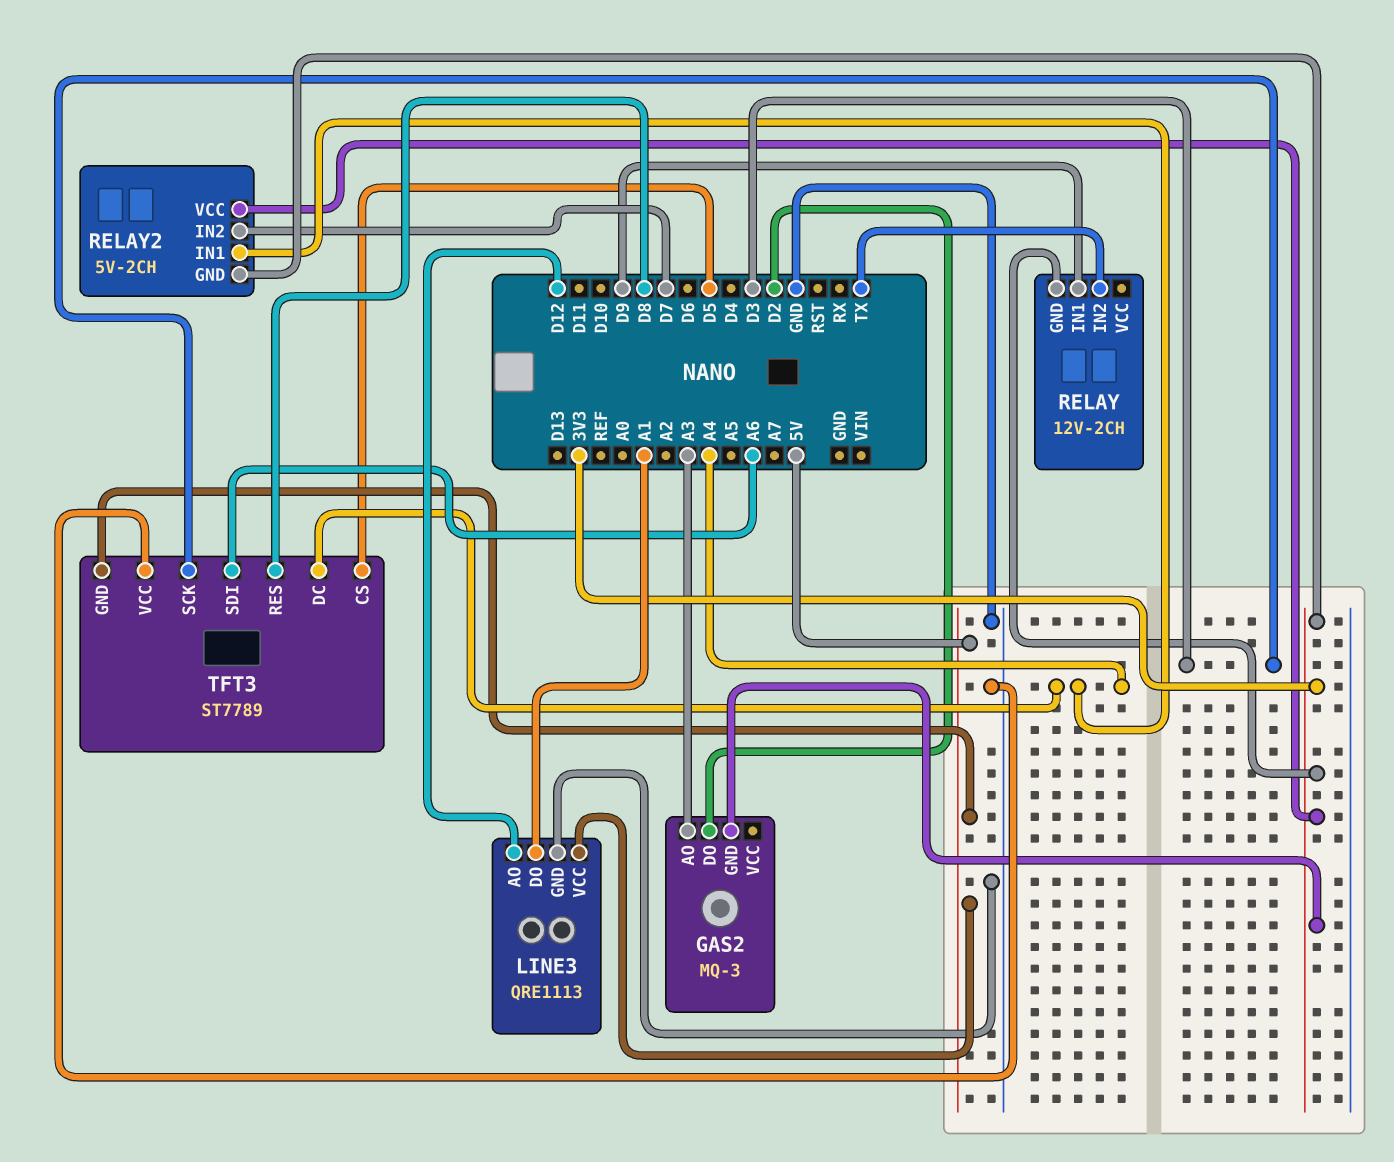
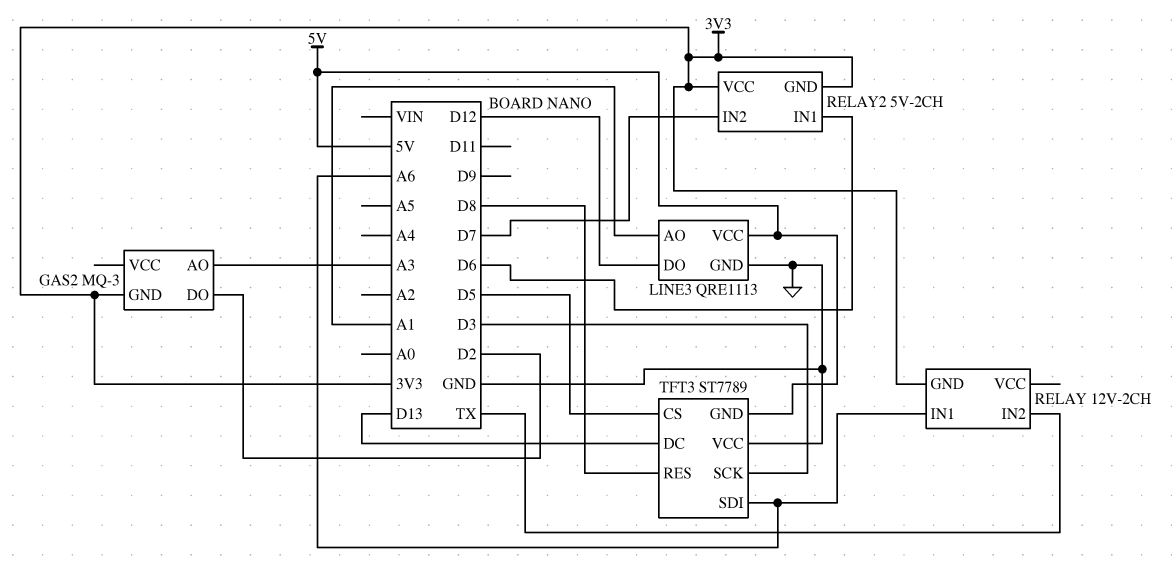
LINE3 pin AO: D12 -> A1
LINE3 pin DO: A1 -> D12
RELAY pin IN1: D9 -> A6
RELAY2 pin IN1: A4 -> D6
TFT3 pin DC: A4 -> D13

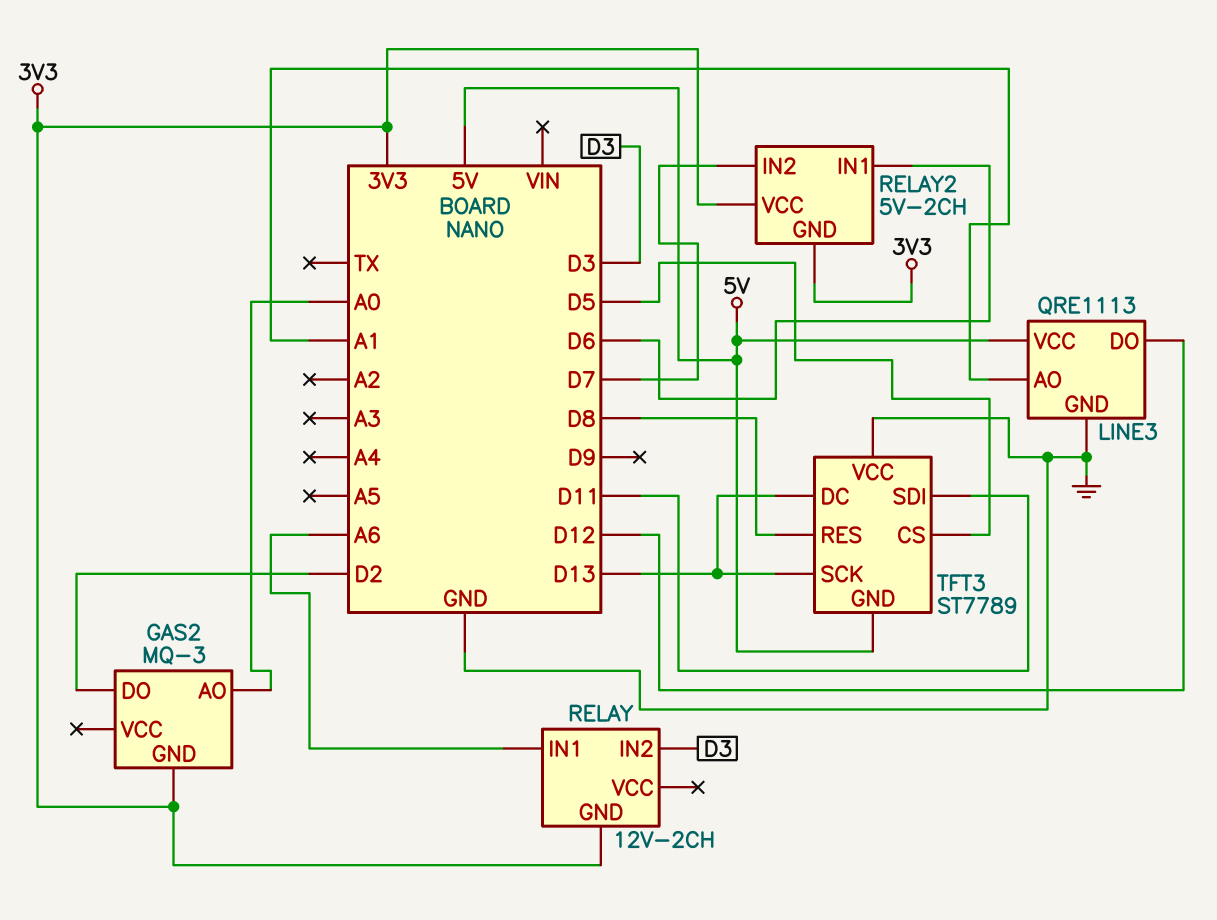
GAS2 pin AO: A3 -> A0
RELAY pin IN2: TX -> D3
TFT3 pin SCK: D3 -> D13
TFT3 pin SDI: A6 -> D11

